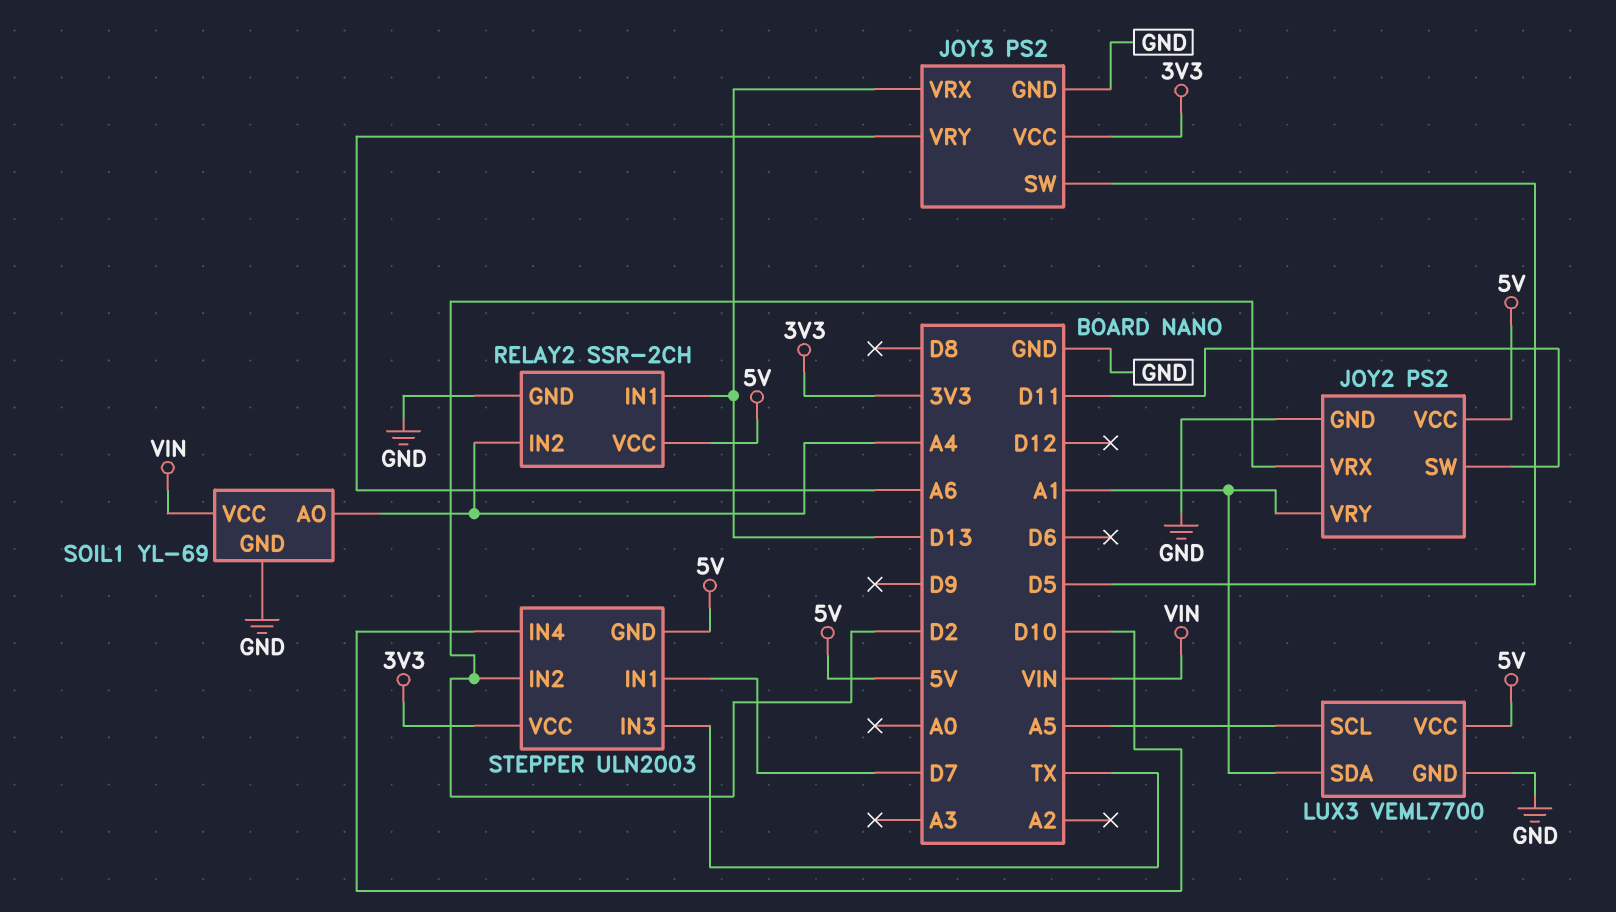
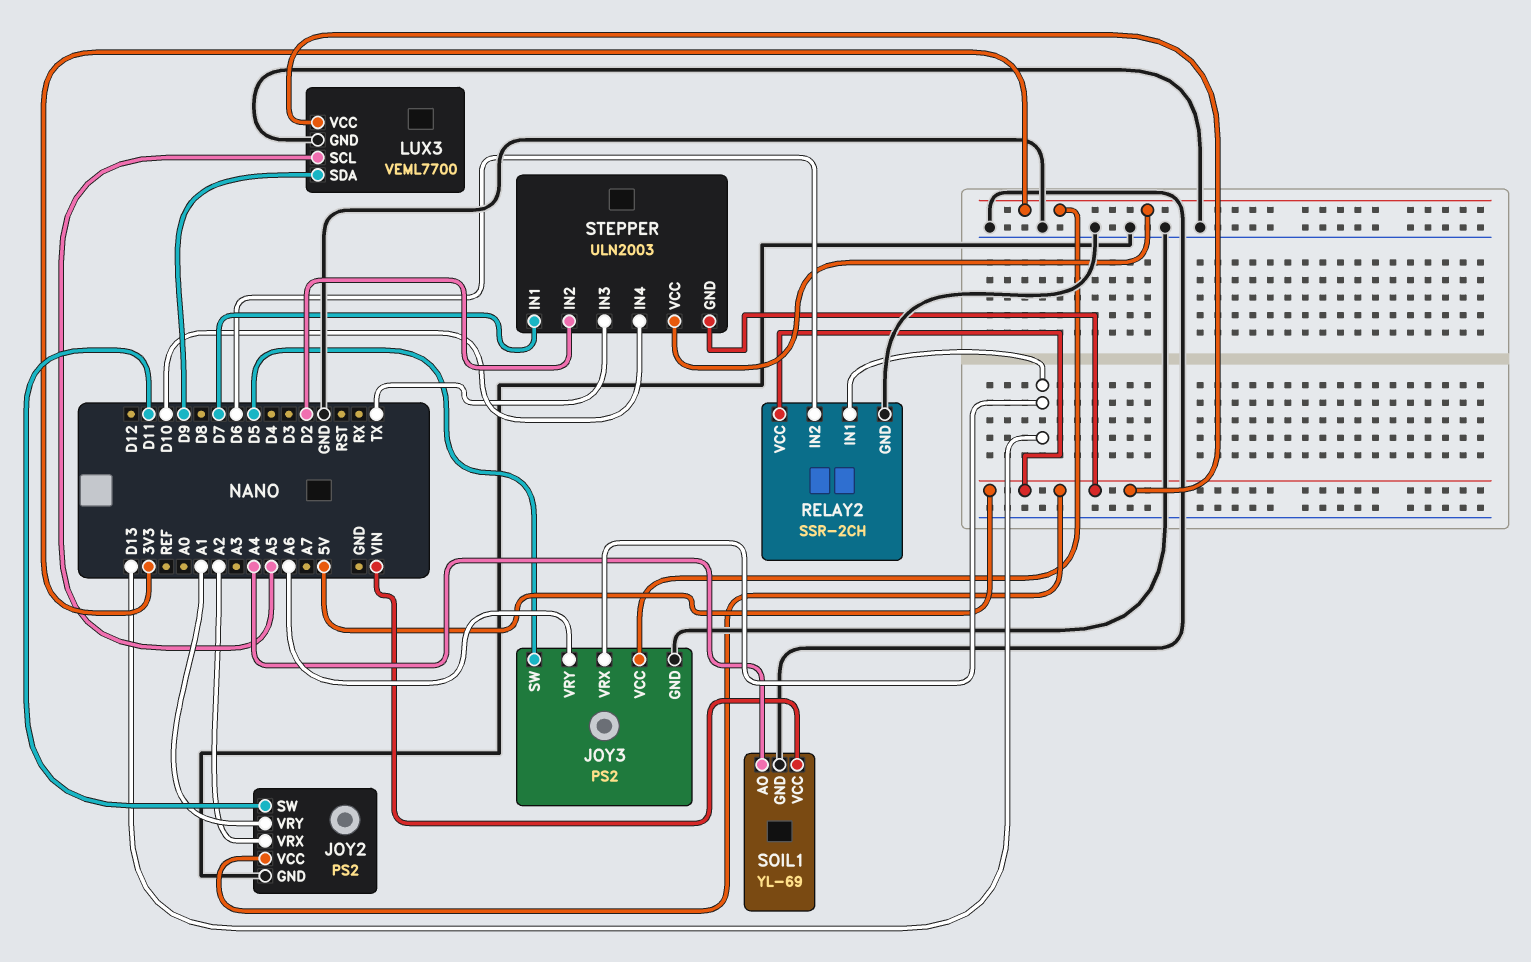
JOY2 pin VRX: D2 -> A2
LUX3 pin SDA: A1 -> D9
RELAY2 pin IN2: A4 -> D6

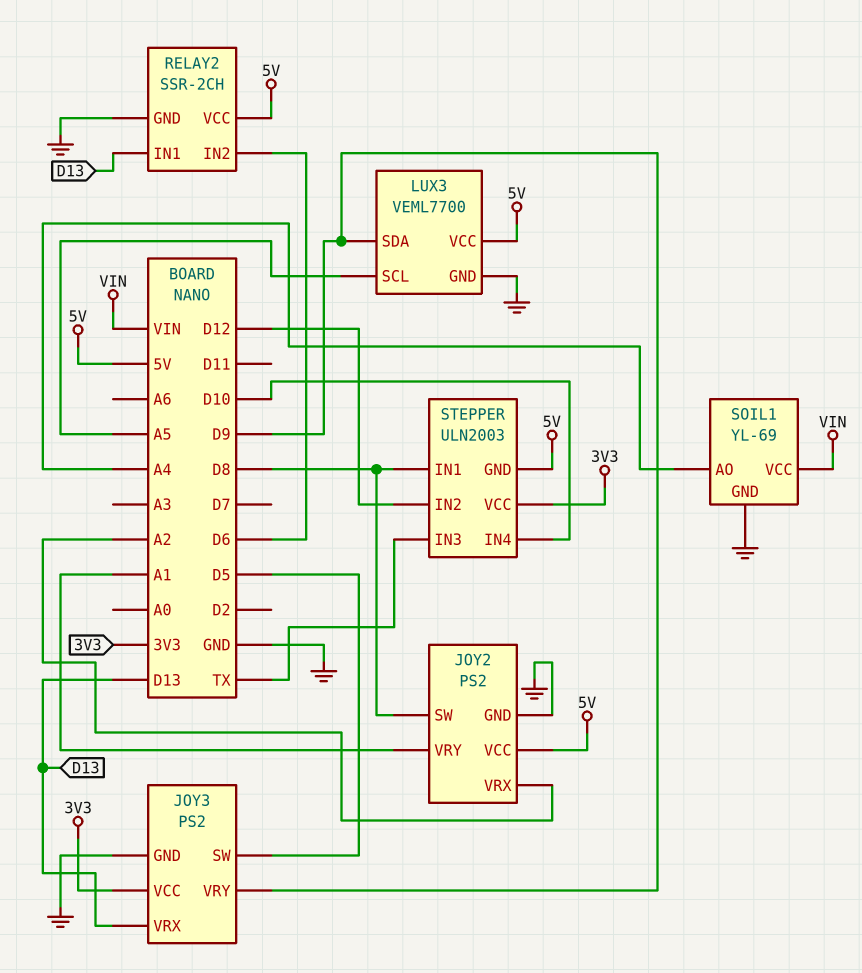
JOY2 pin SW: D11 -> D8
JOY3 pin VRY: A6 -> D9
STEPPER pin IN1: D7 -> D8
STEPPER pin IN2: D2 -> D12

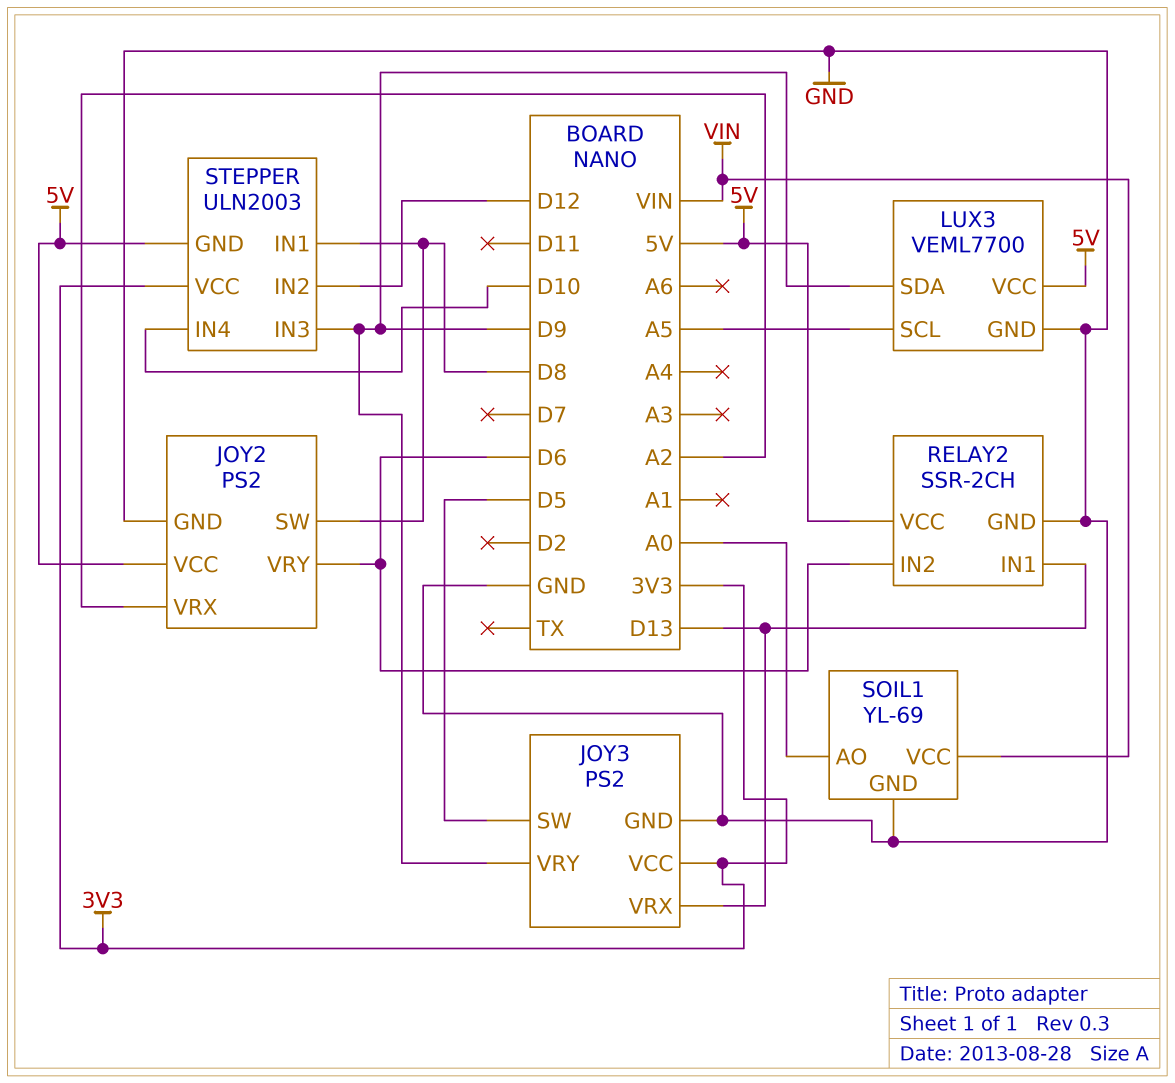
JOY2 pin VRY: A1 -> D6
SOIL1 pin AO: A4 -> A0
STEPPER pin IN3: TX -> D9

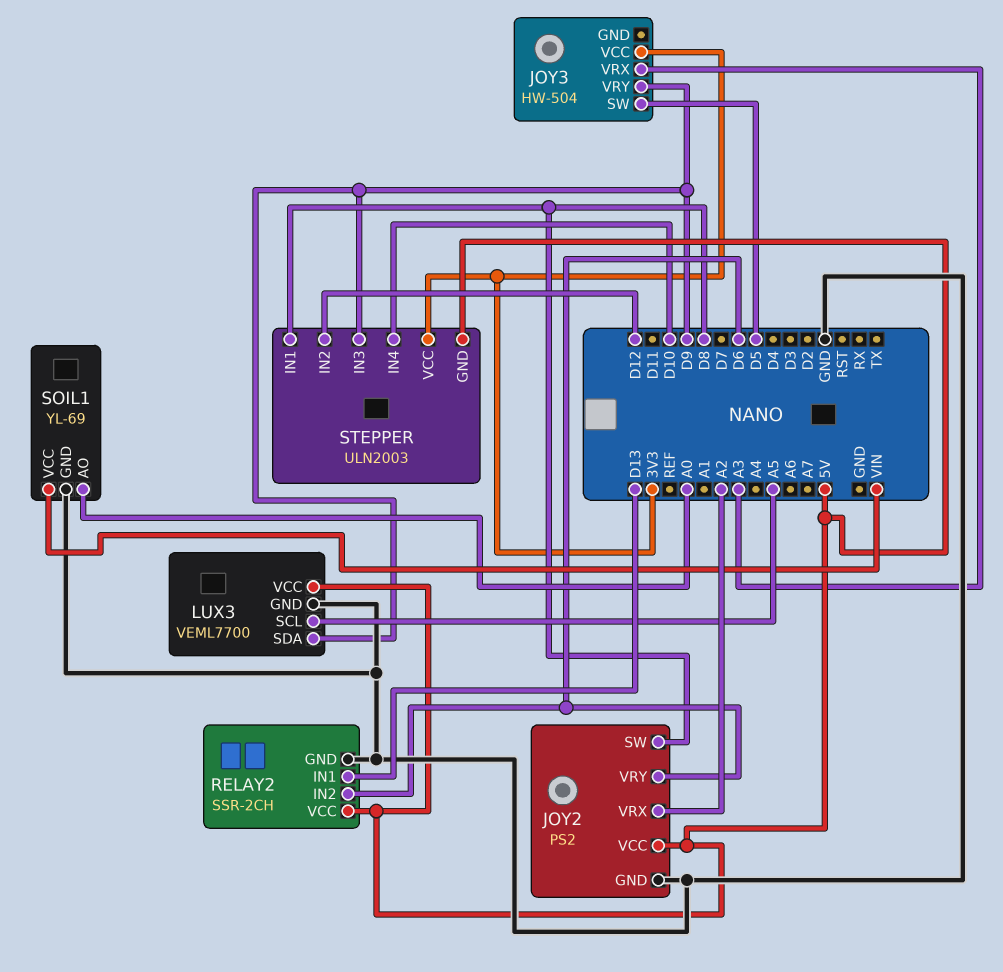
JOY3: PS2 -> HW-504
JOY3 pin GND: GND -> none
JOY3 pin VRX: D13 -> A3

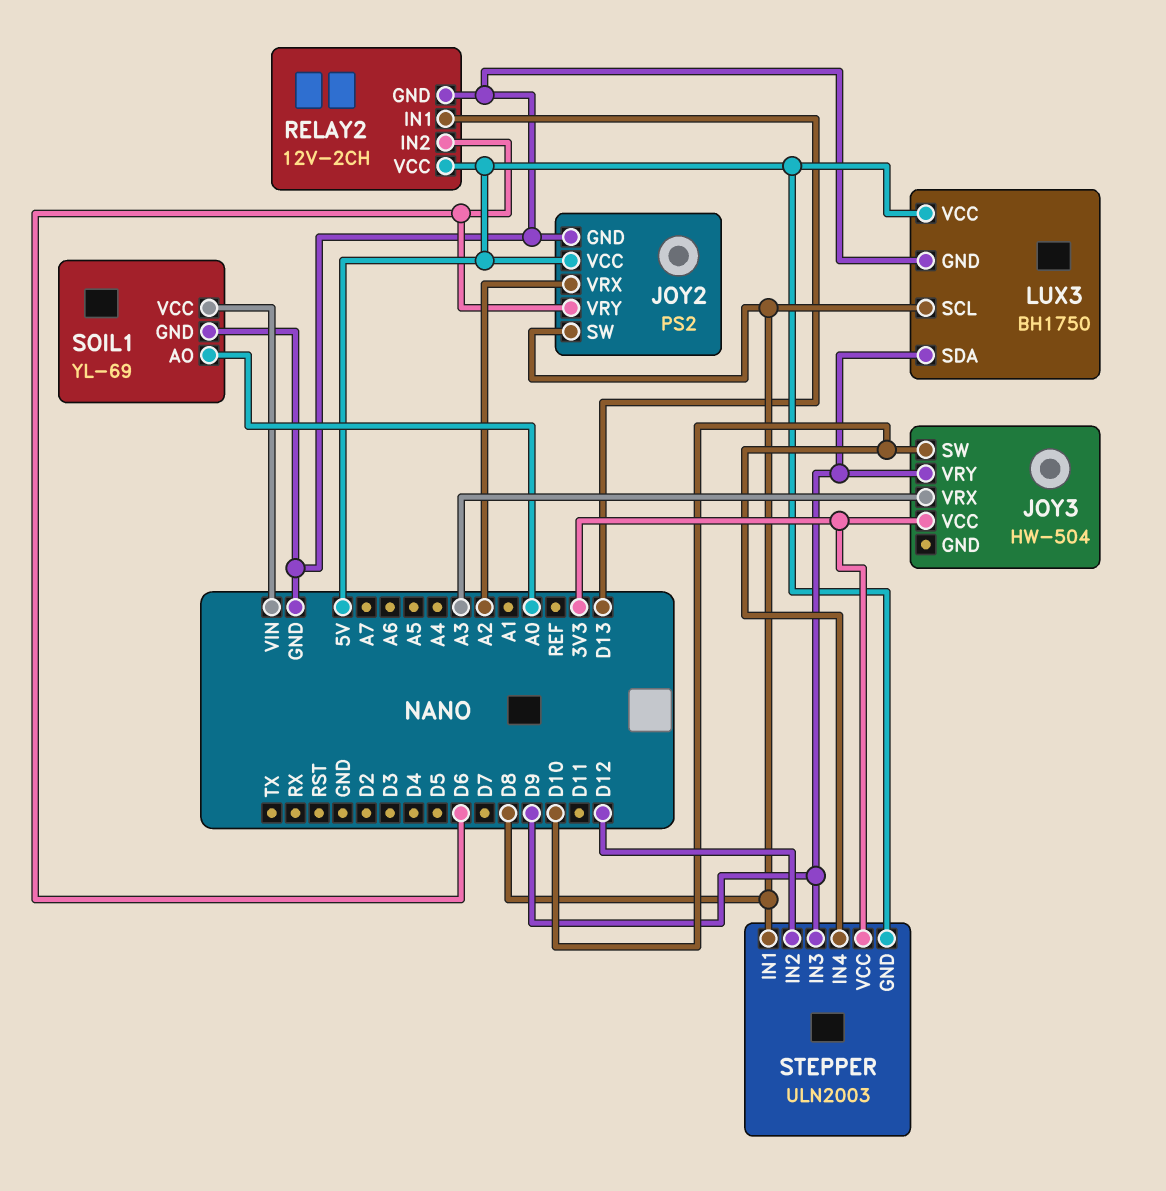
JOY3 pin SW: D5 -> D10
LUX3: VEML7700 -> BH1750
LUX3 pin SCL: A5 -> D8
RELAY2: SSR-2CH -> 12V-2CH

